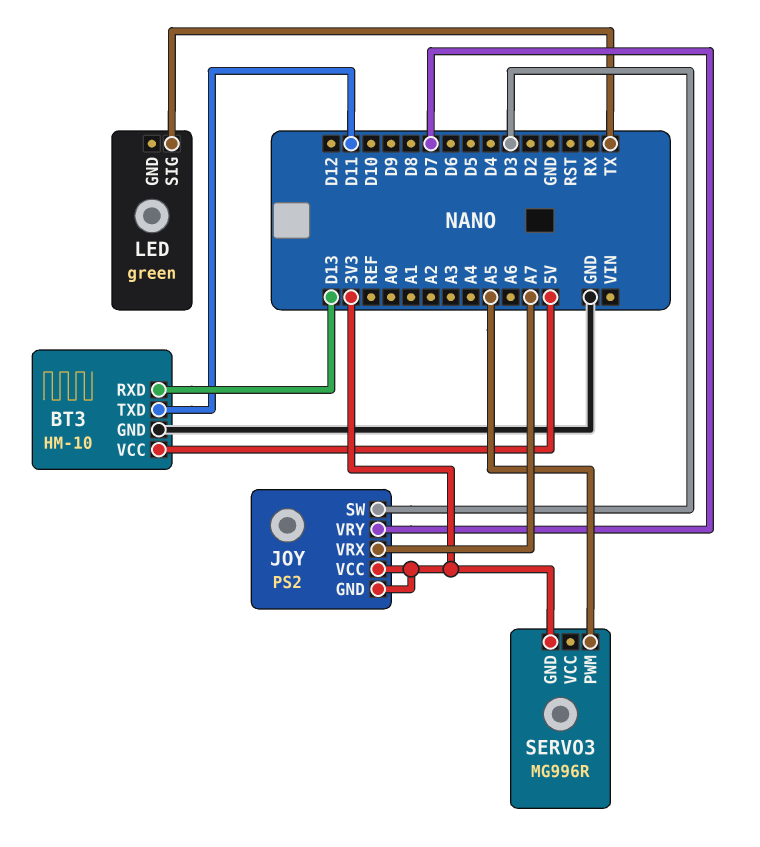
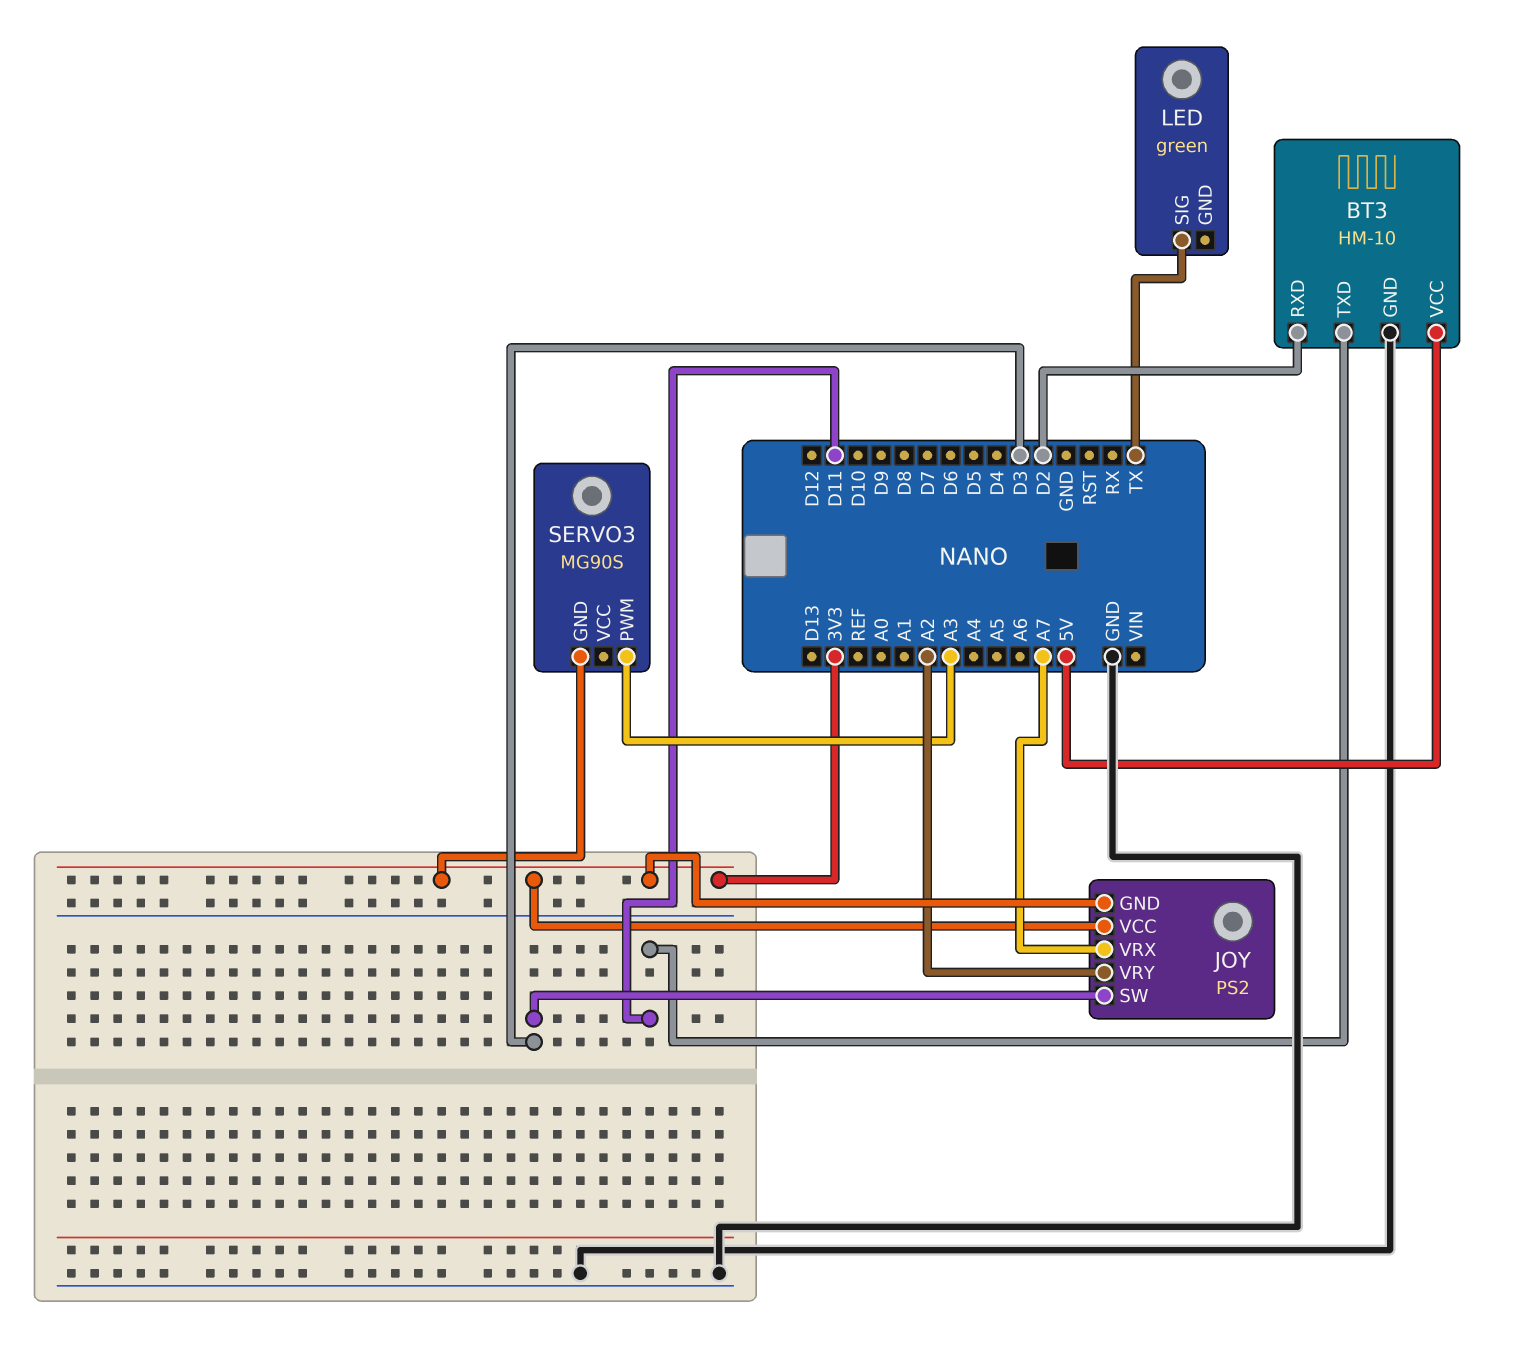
BT3 pin RXD: D13 -> D2
JOY pin VRY: D7 -> A2
SERVO3: MG996R -> MG90S
SERVO3 pin PWM: A5 -> A3

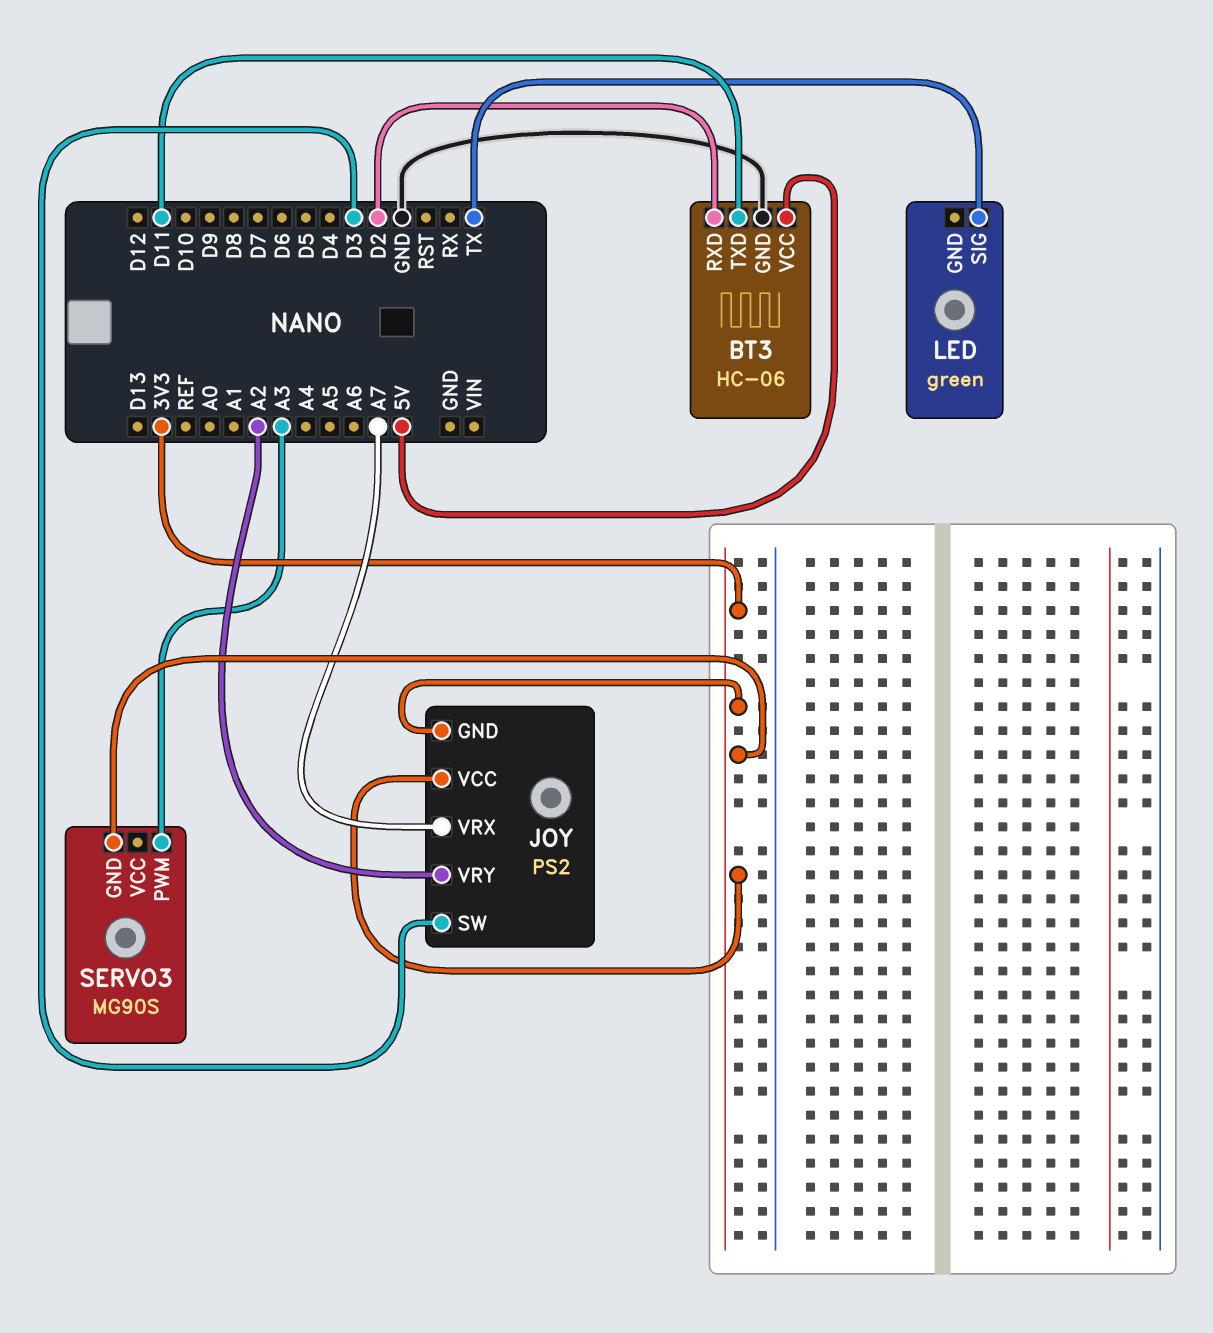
BT3: HM-10 -> HC-06

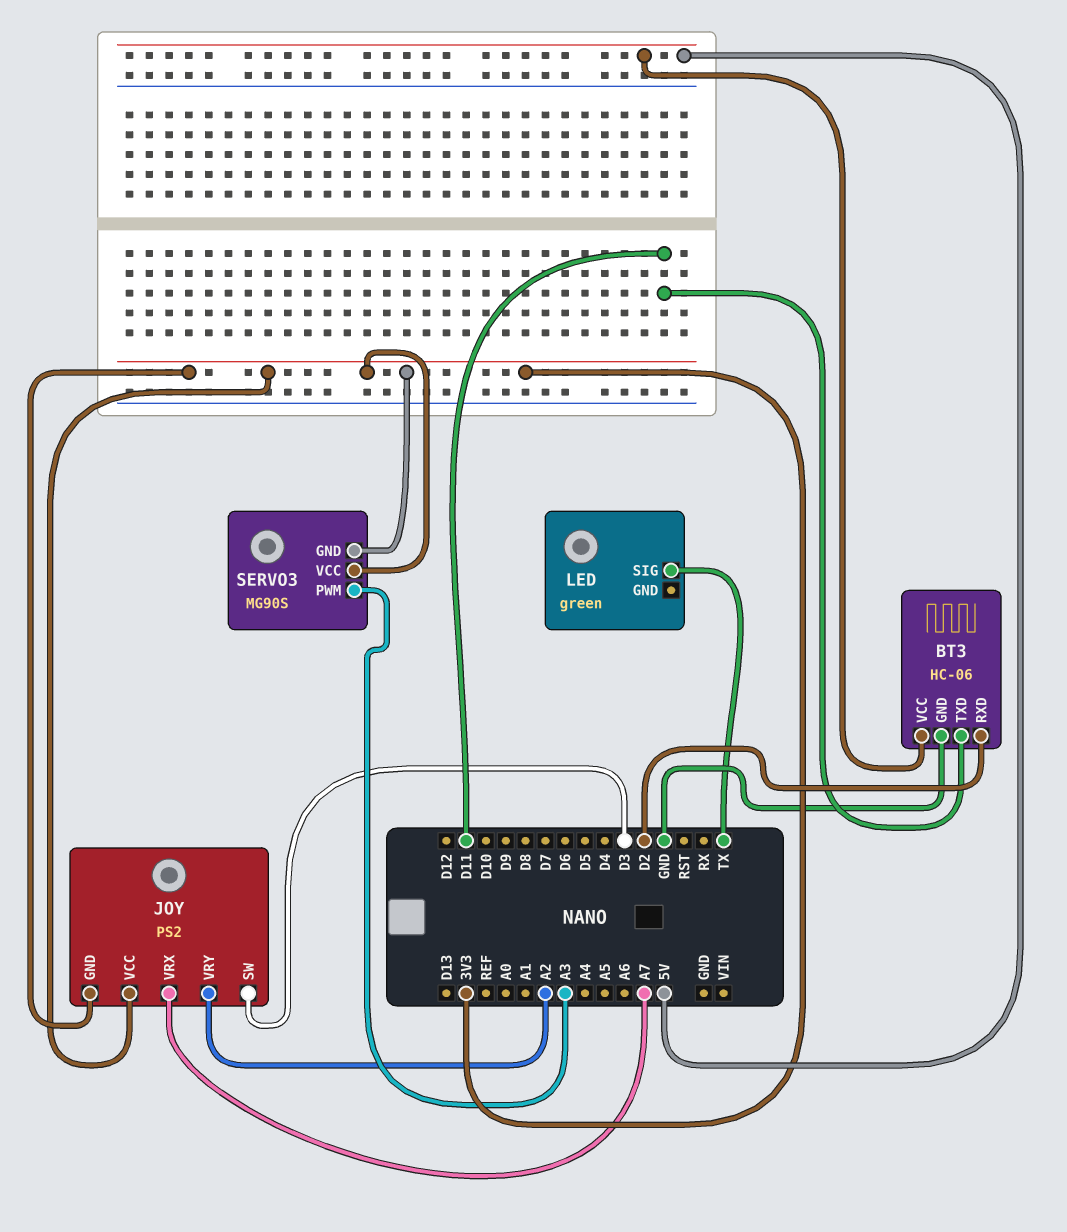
SERVO3 pin VCC: none -> 3V3

